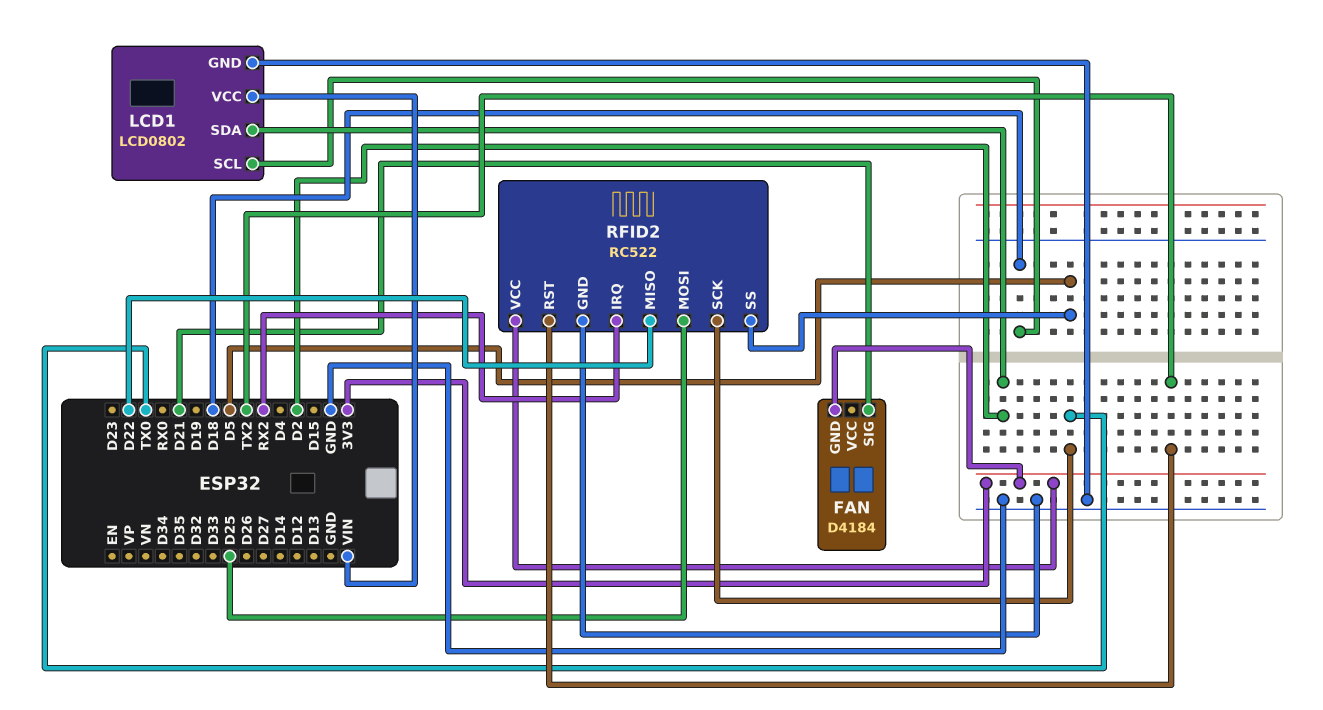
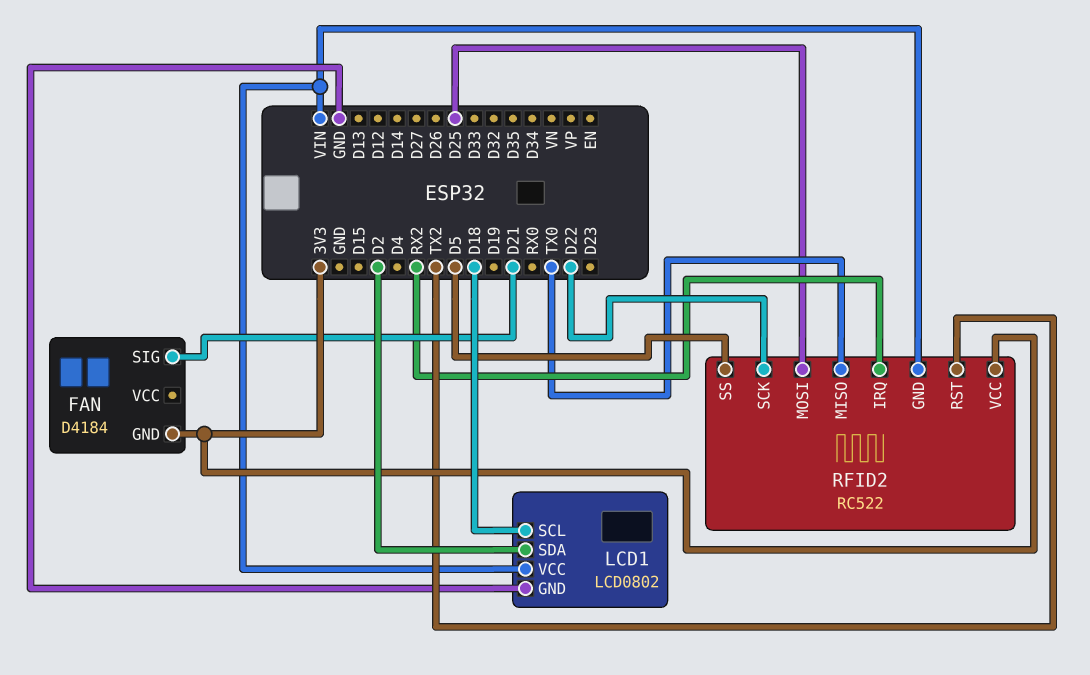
RFID2 pin GND: GND -> VIN
RFID2 pin MISO: D22 -> TX0
RFID2 pin SCK: TX0 -> D22

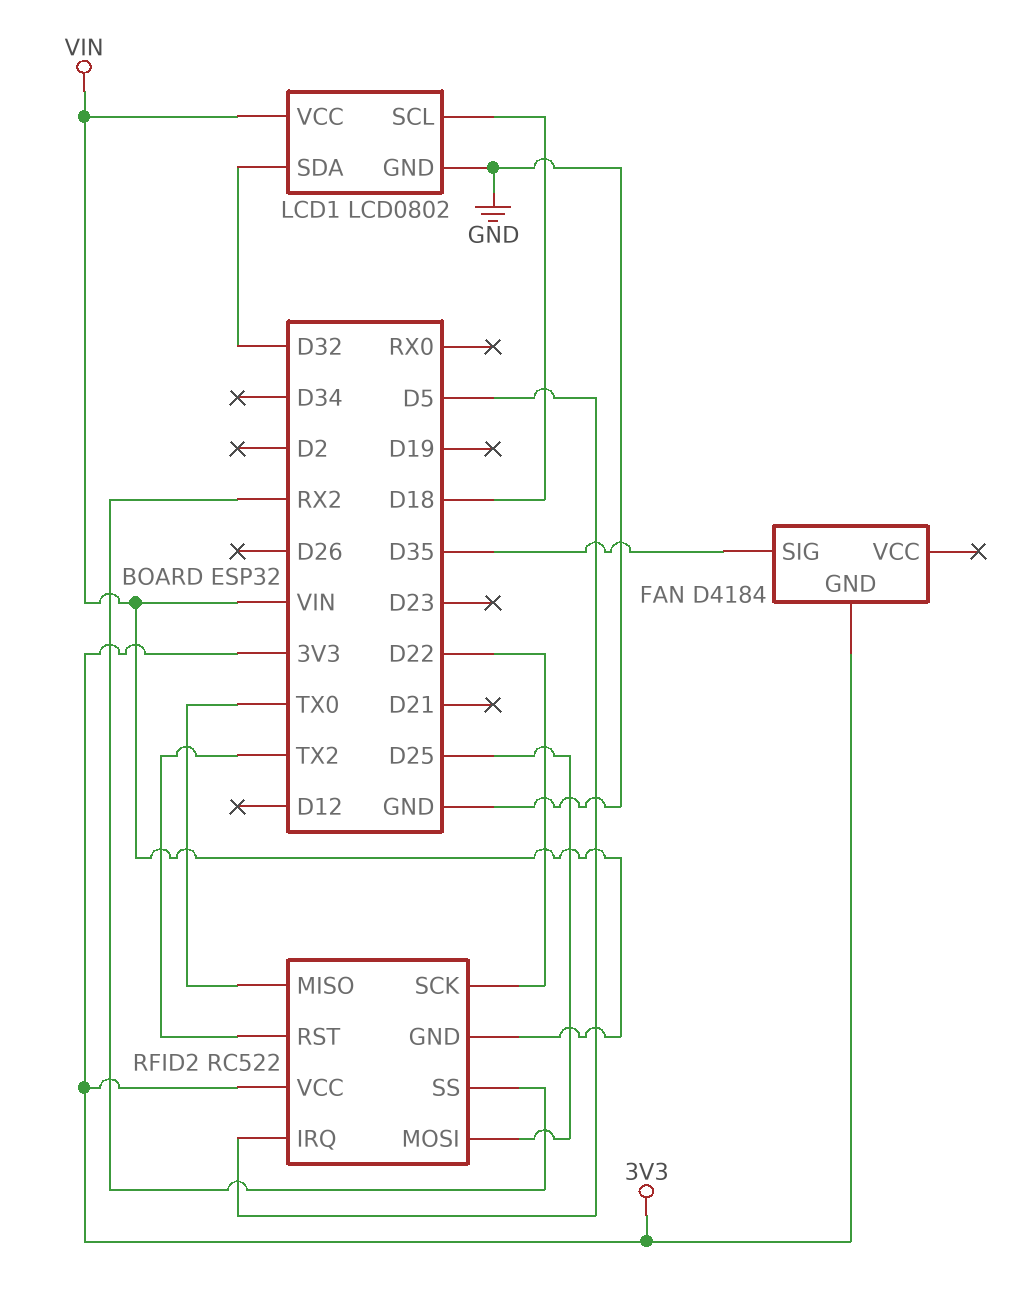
FAN pin SIG: D21 -> D35
LCD1 pin SDA: D2 -> D32
RFID2 pin IRQ: RX2 -> D5
RFID2 pin SS: D5 -> RX2

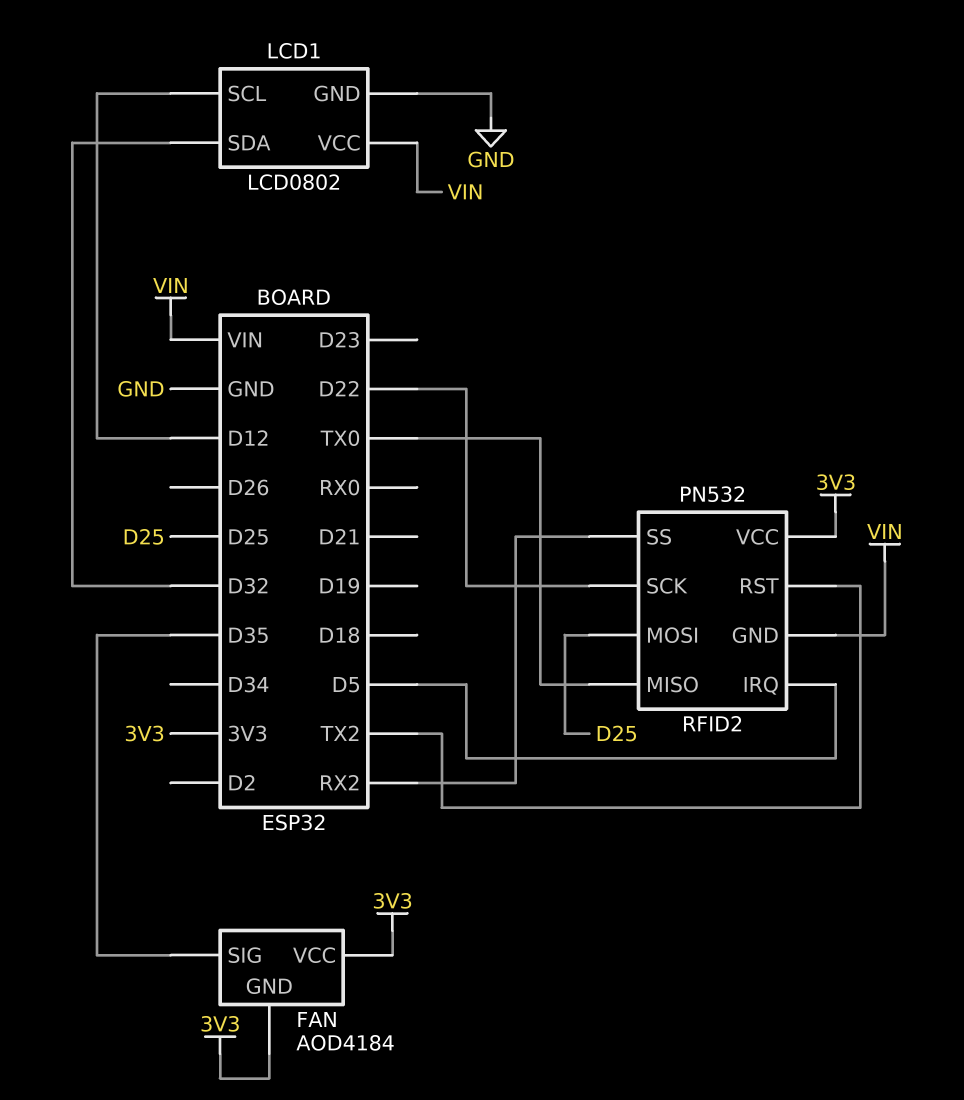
FAN: D4184 -> AOD4184
FAN pin VCC: none -> 3V3
LCD1 pin SCL: D18 -> D12
RFID2: RC522 -> PN532

